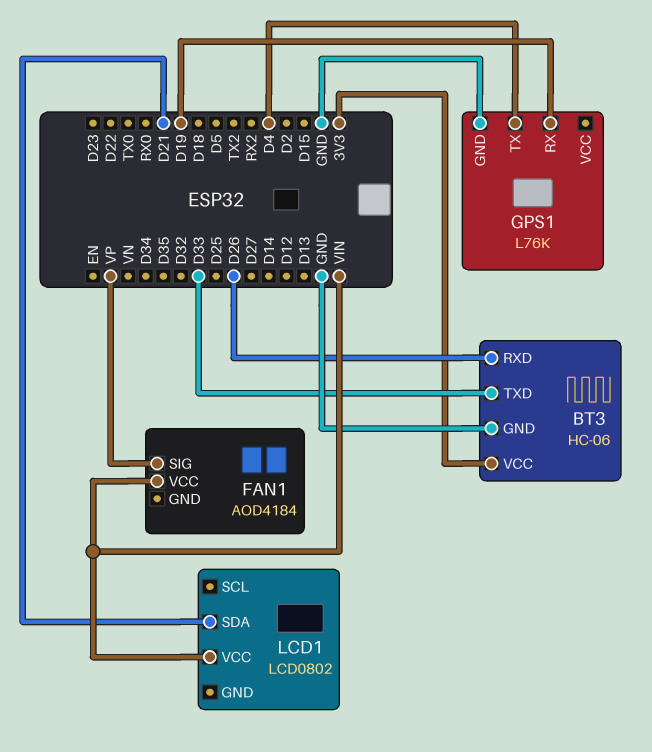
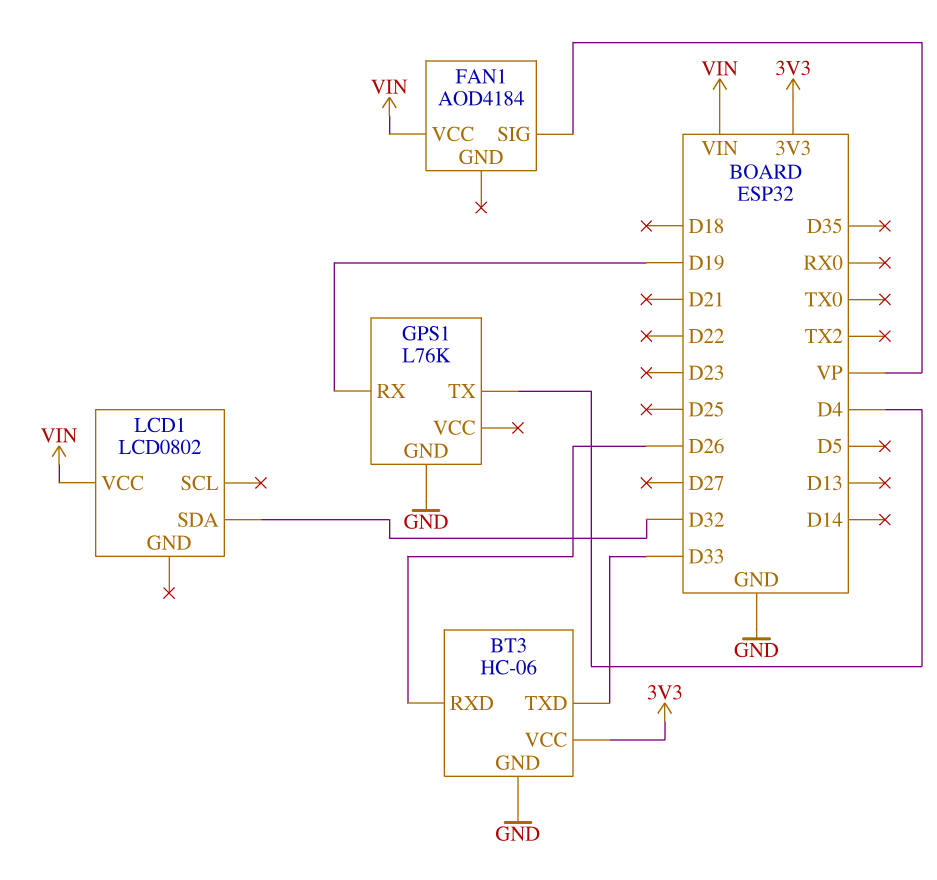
LCD1 pin SDA: D21 -> D32

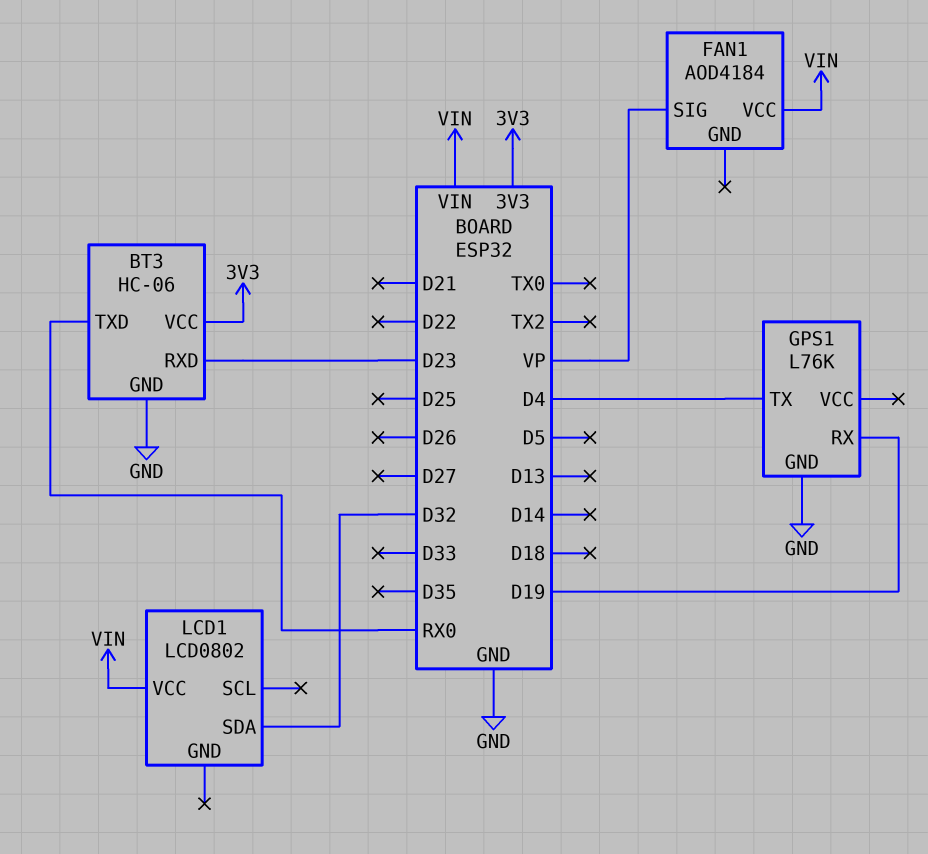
BT3 pin RXD: D26 -> D23
BT3 pin TXD: D33 -> RX0

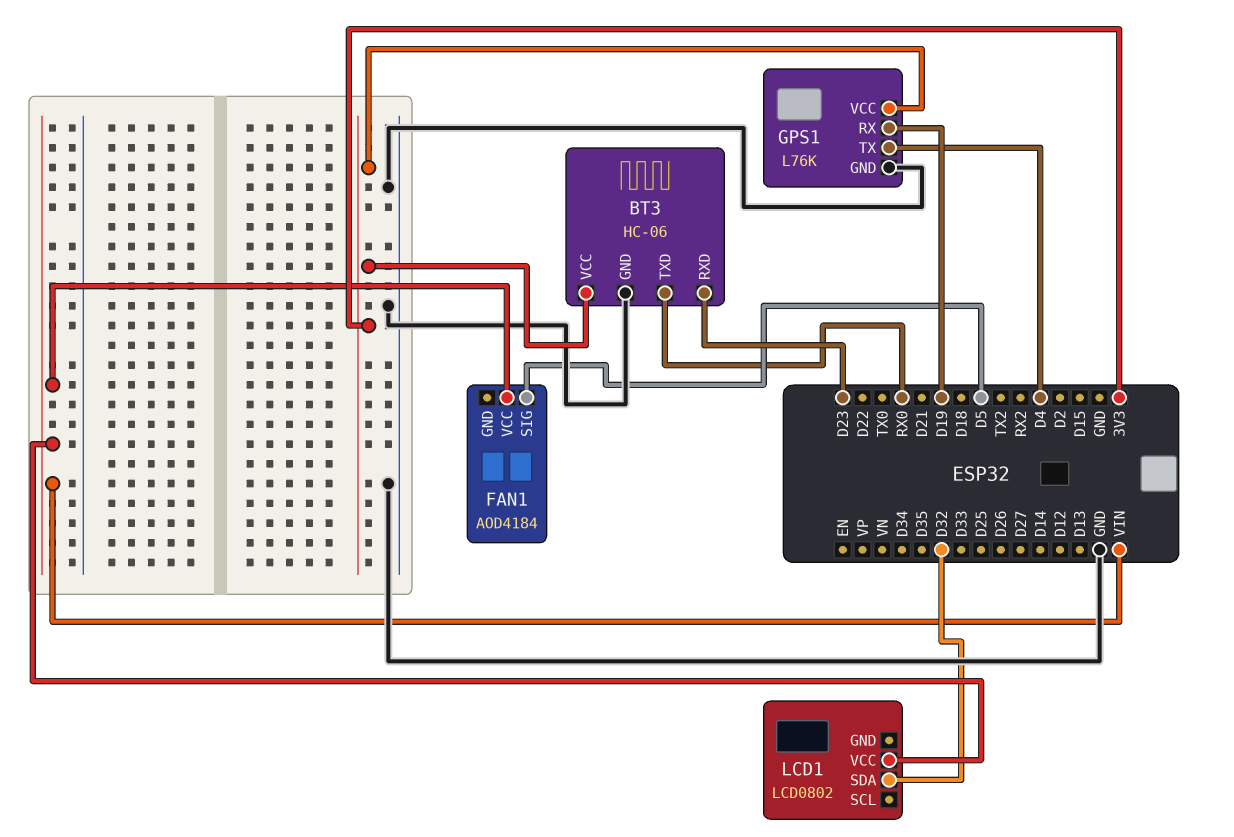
FAN1 pin SIG: VP -> D5
GPS1 pin VCC: none -> 3V3

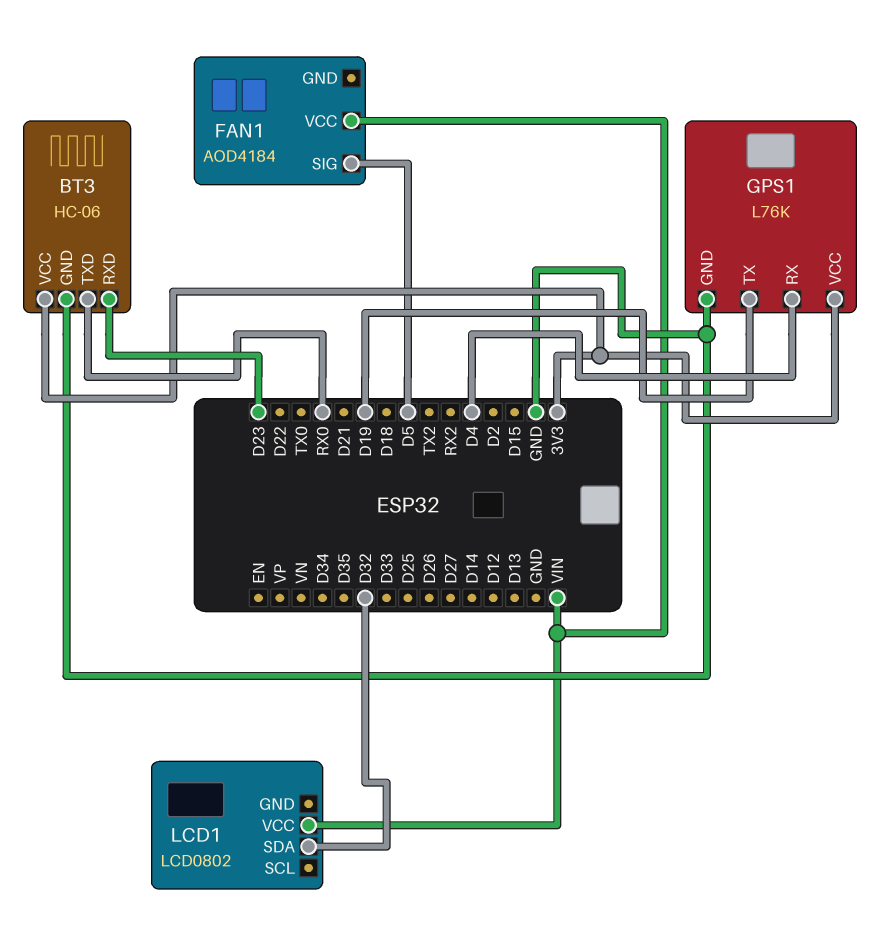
GPS1 pin RX: D19 -> D4
GPS1 pin TX: D4 -> D19

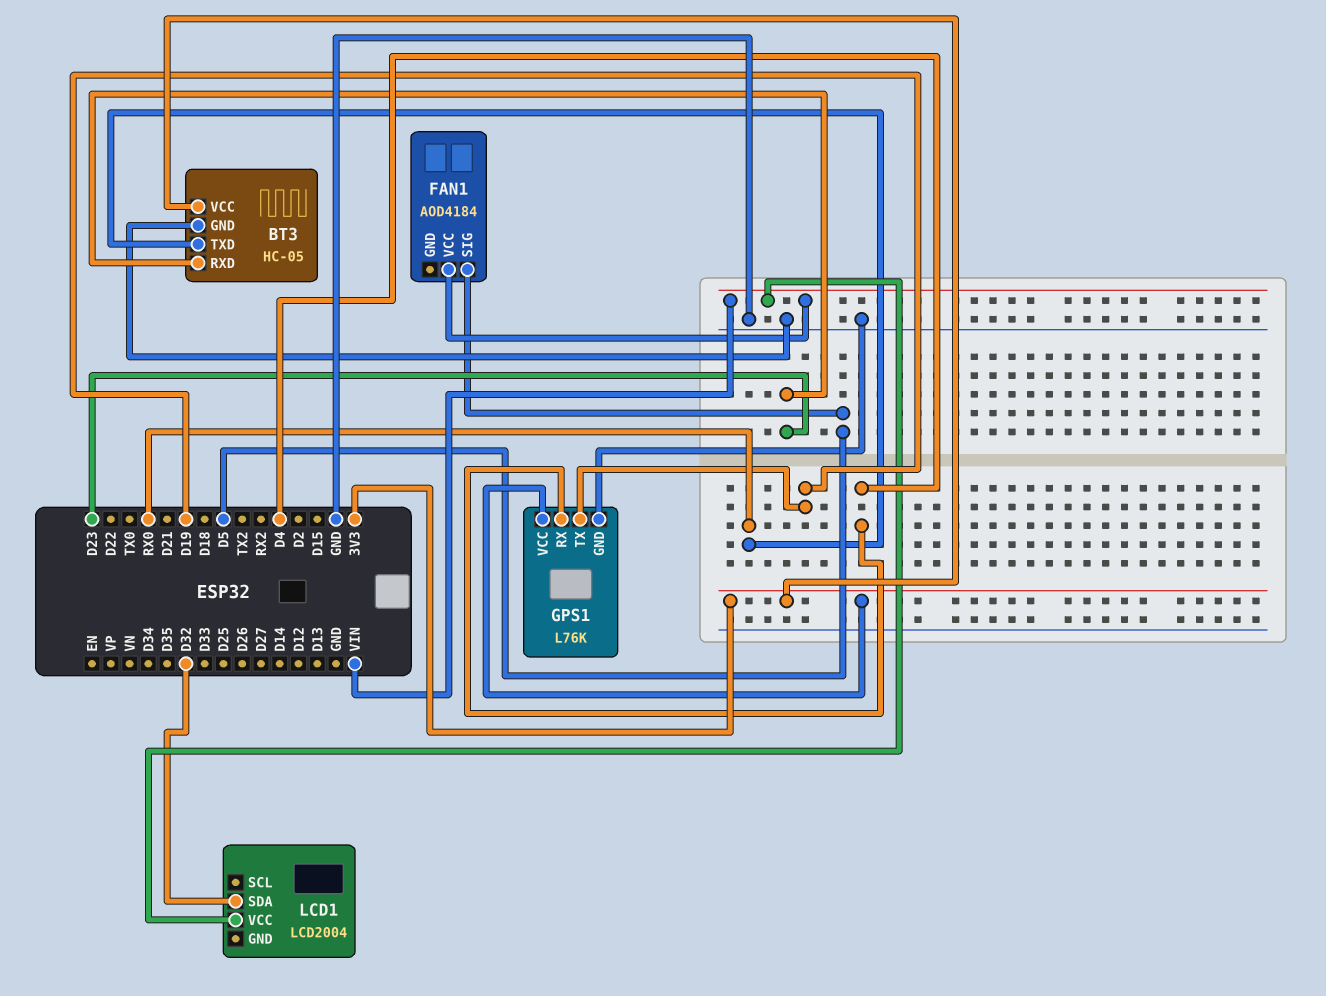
BT3: HC-06 -> HC-05
LCD1: LCD0802 -> LCD2004

